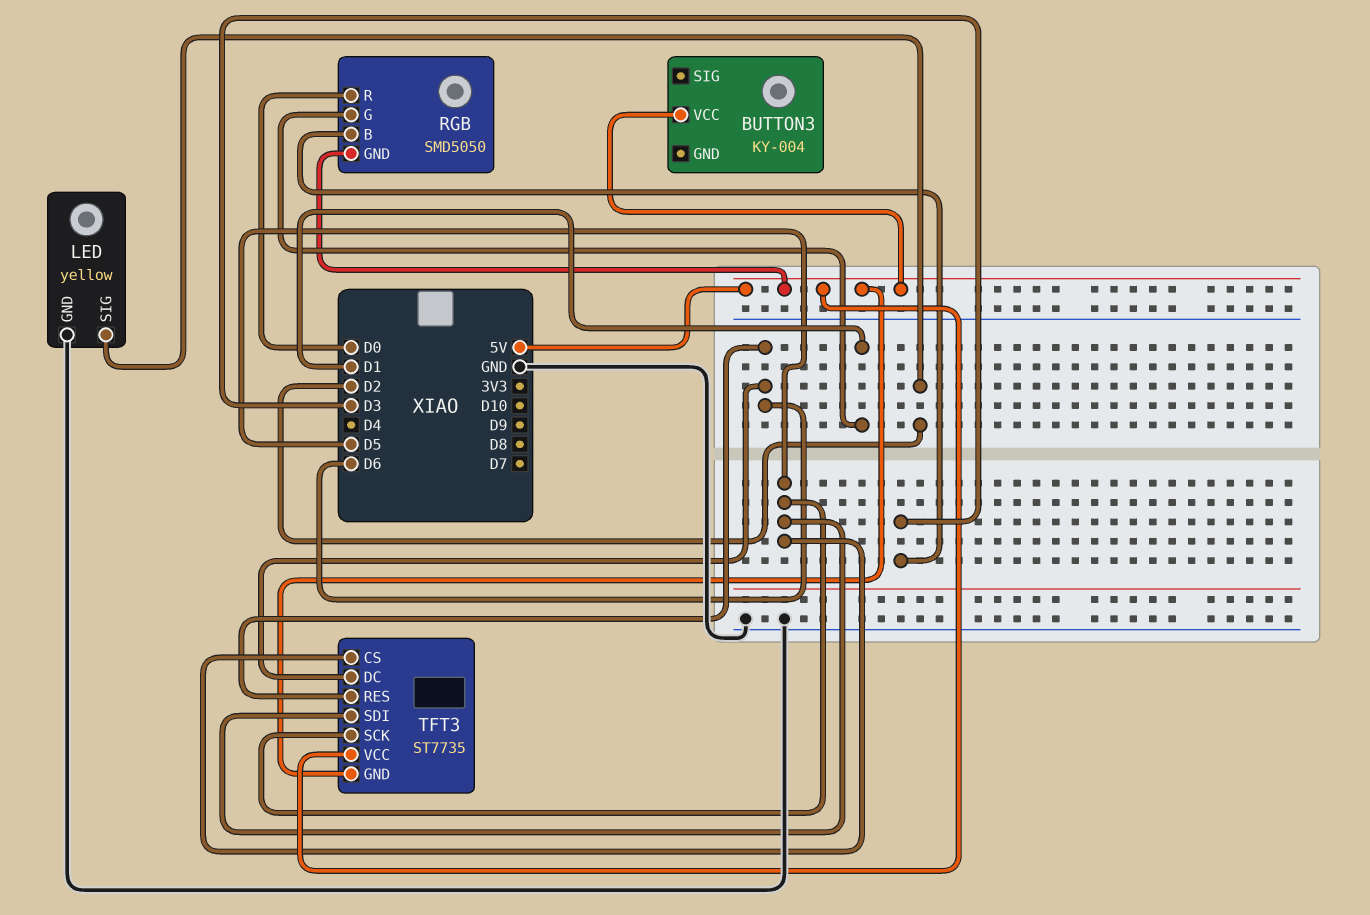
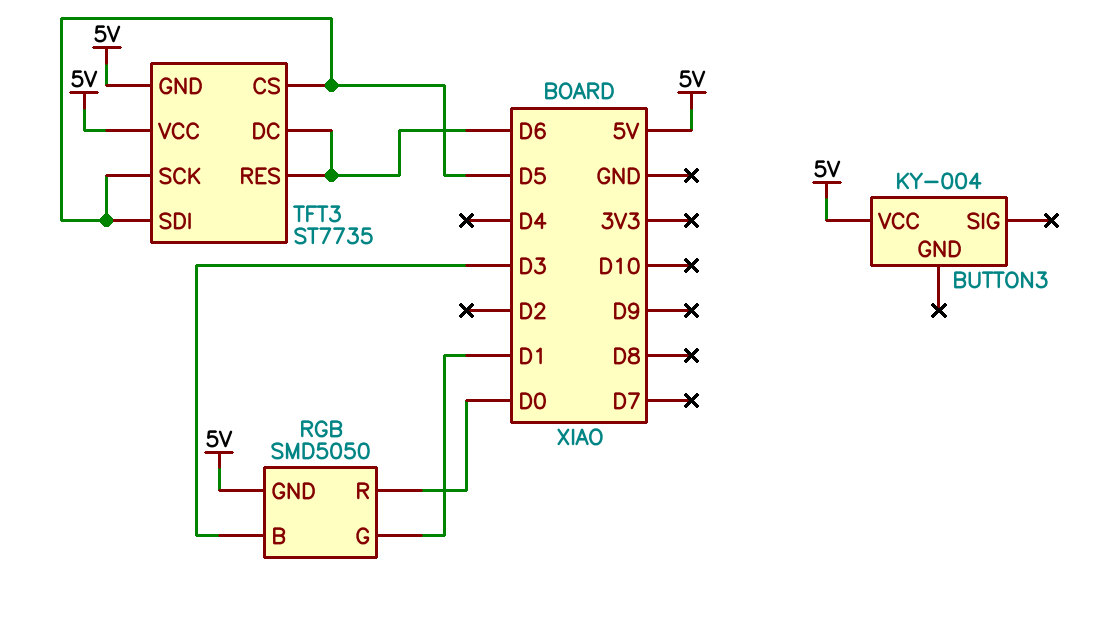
LED: yellow -> none
LED pin GND: GND -> none
LED pin SIG: D2 -> none

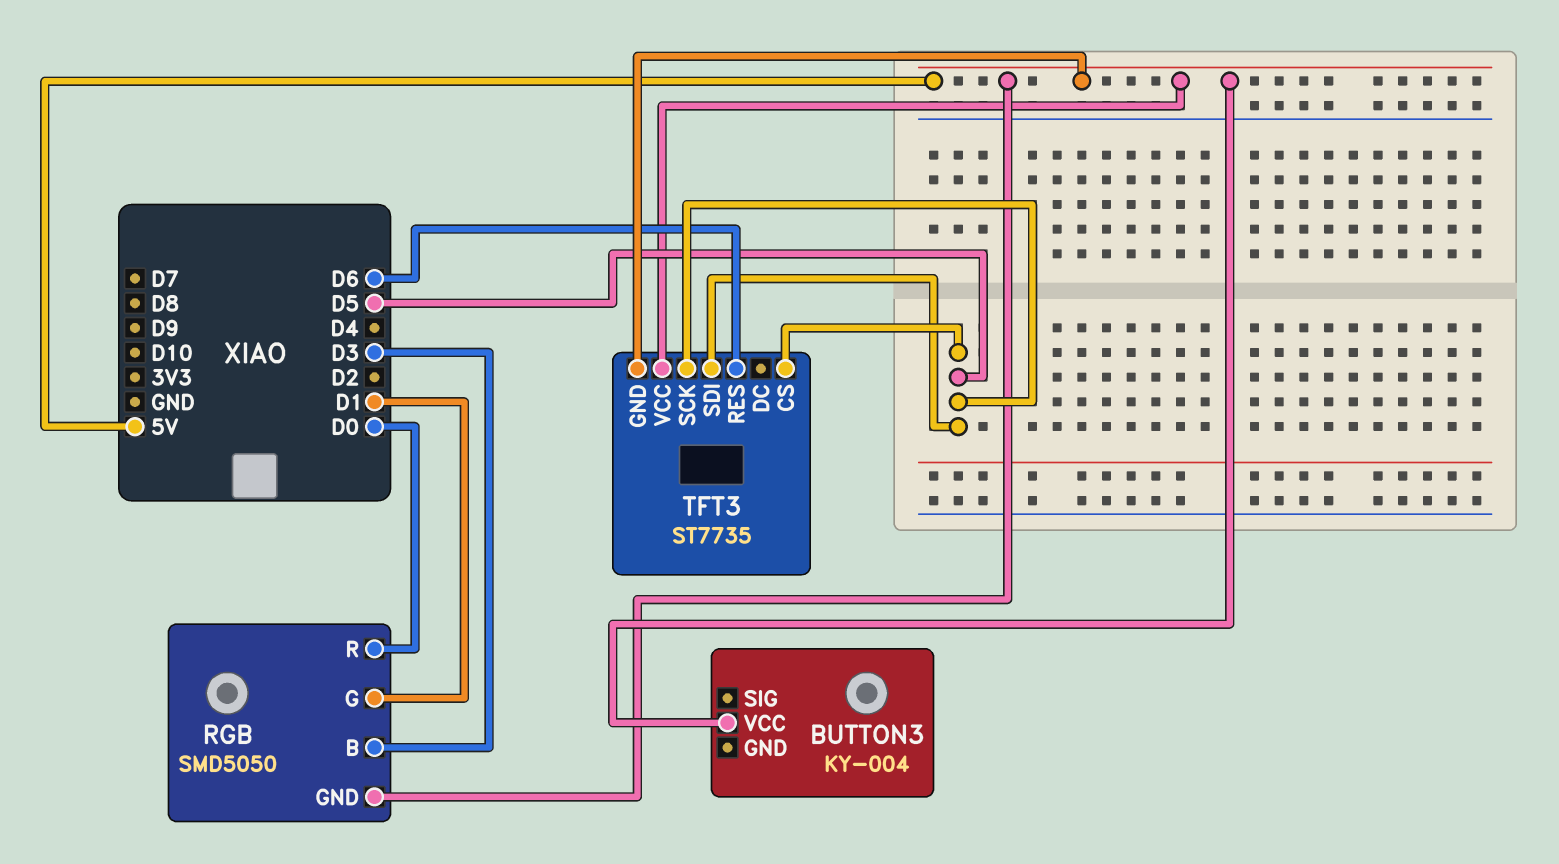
TFT3 pin DC: D6 -> none

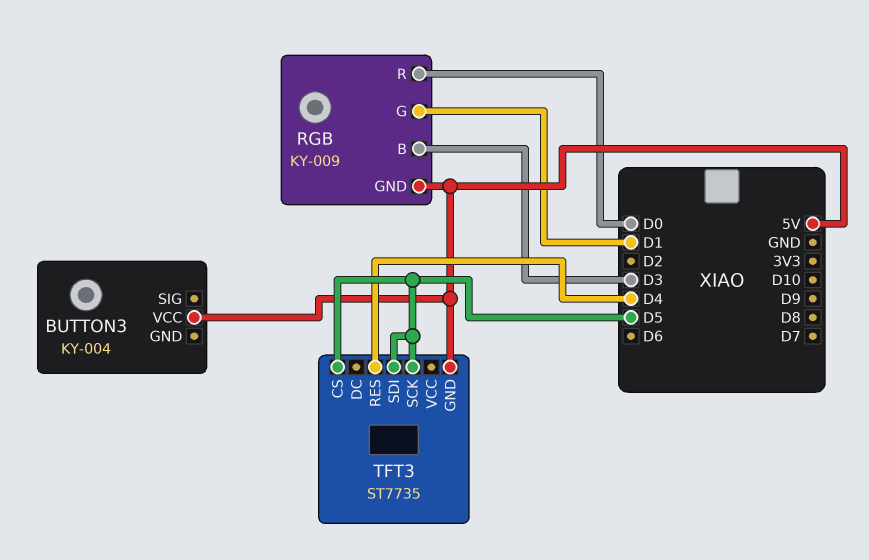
RGB: SMD5050 -> KY-009
TFT3 pin RES: D6 -> D4
TFT3 pin VCC: 5V -> none

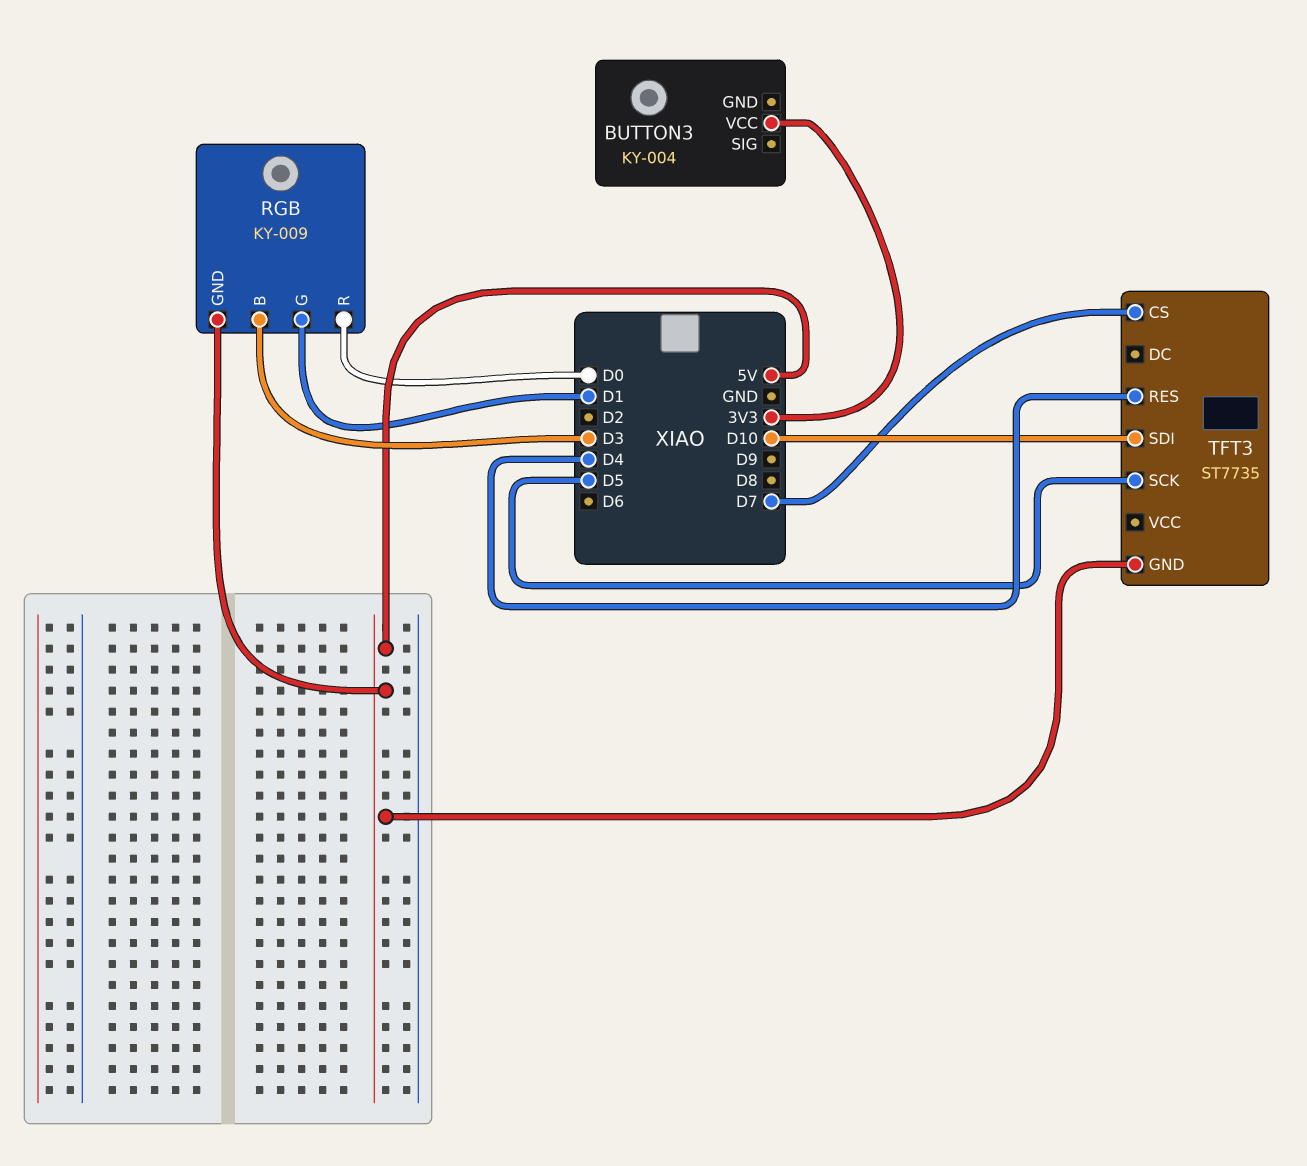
BUTTON3 pin VCC: 5V -> 3V3
TFT3 pin CS: D5 -> D7
TFT3 pin SDI: D5 -> D10

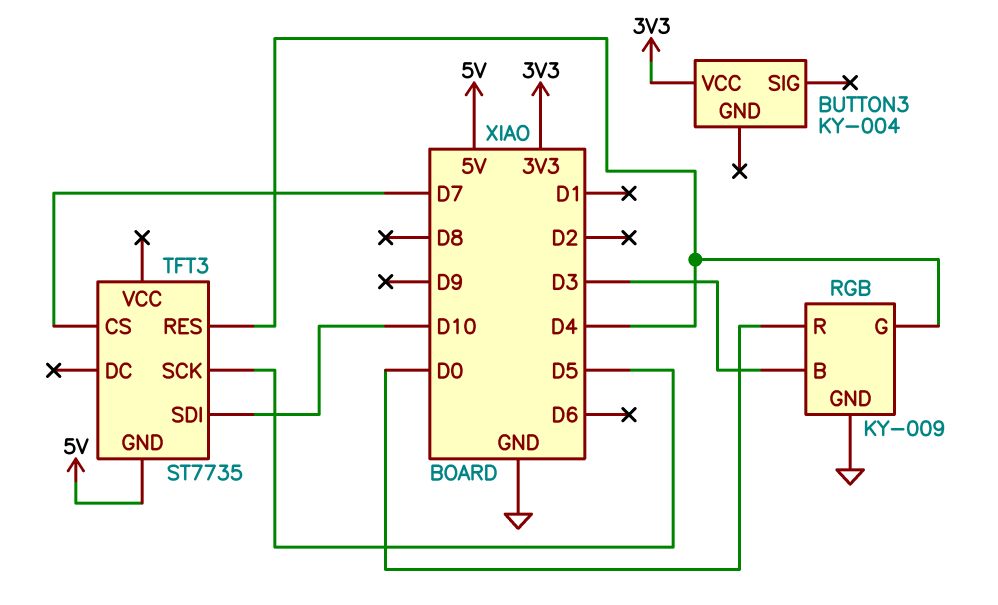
RGB pin G: D1 -> D4
RGB pin GND: 5V -> GND

